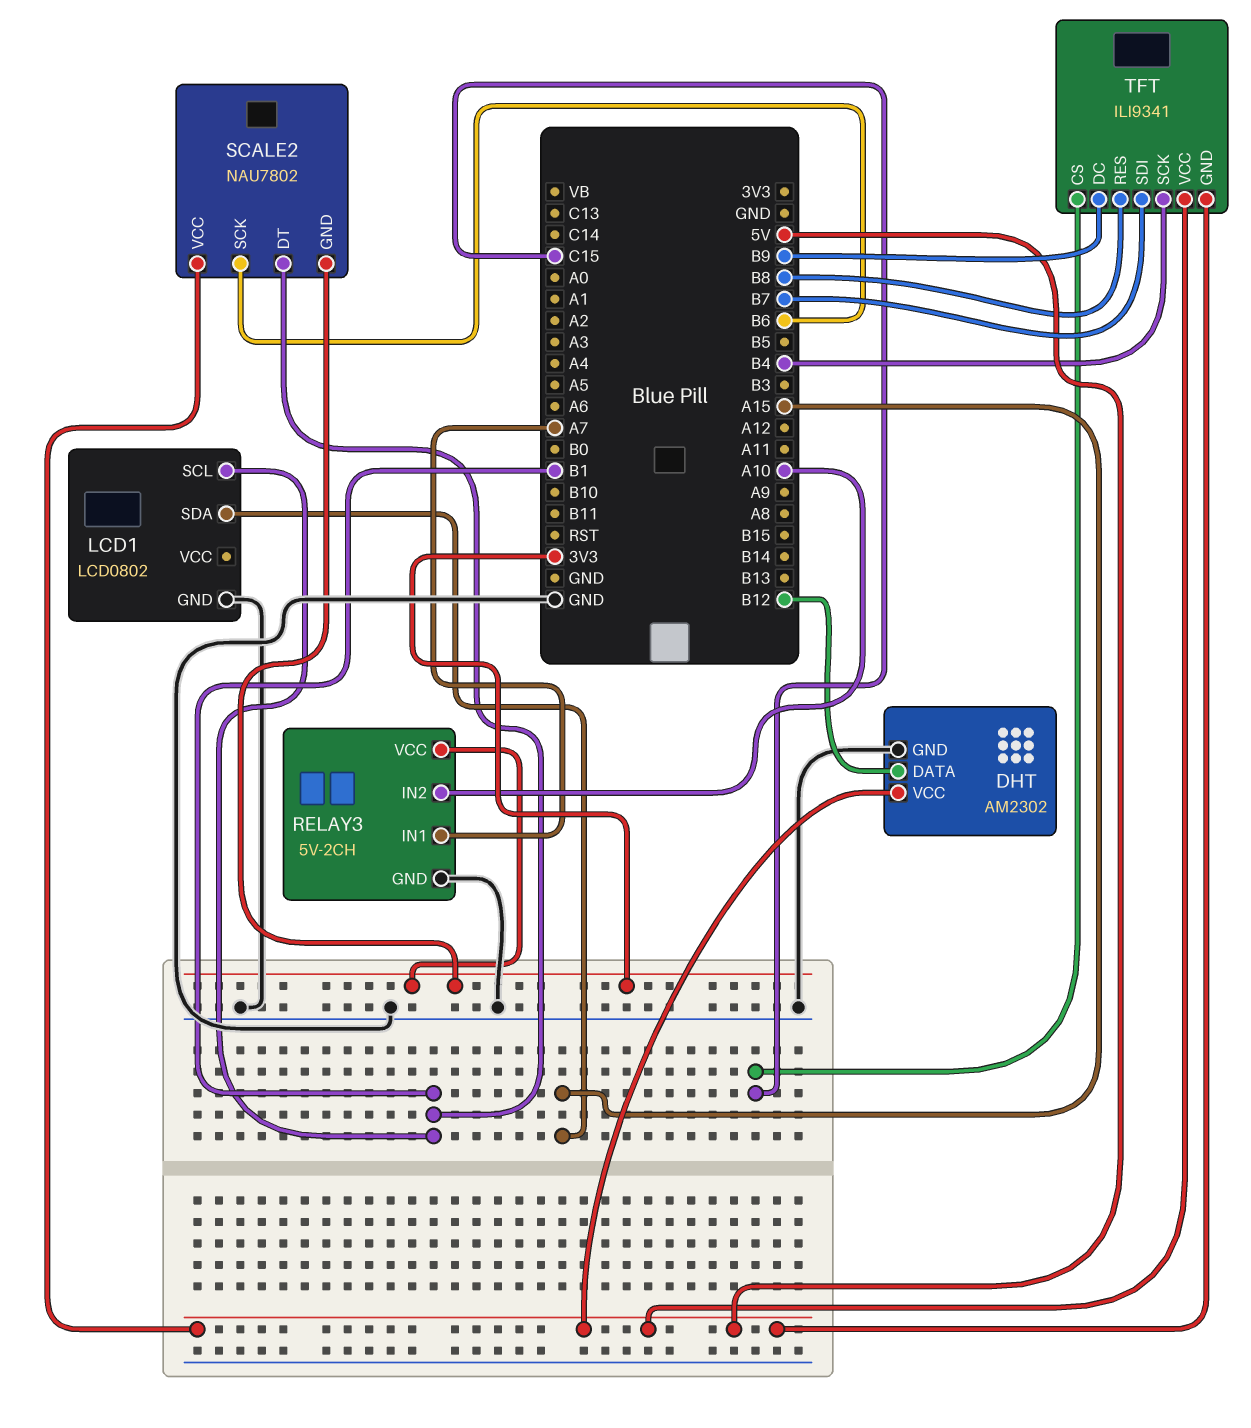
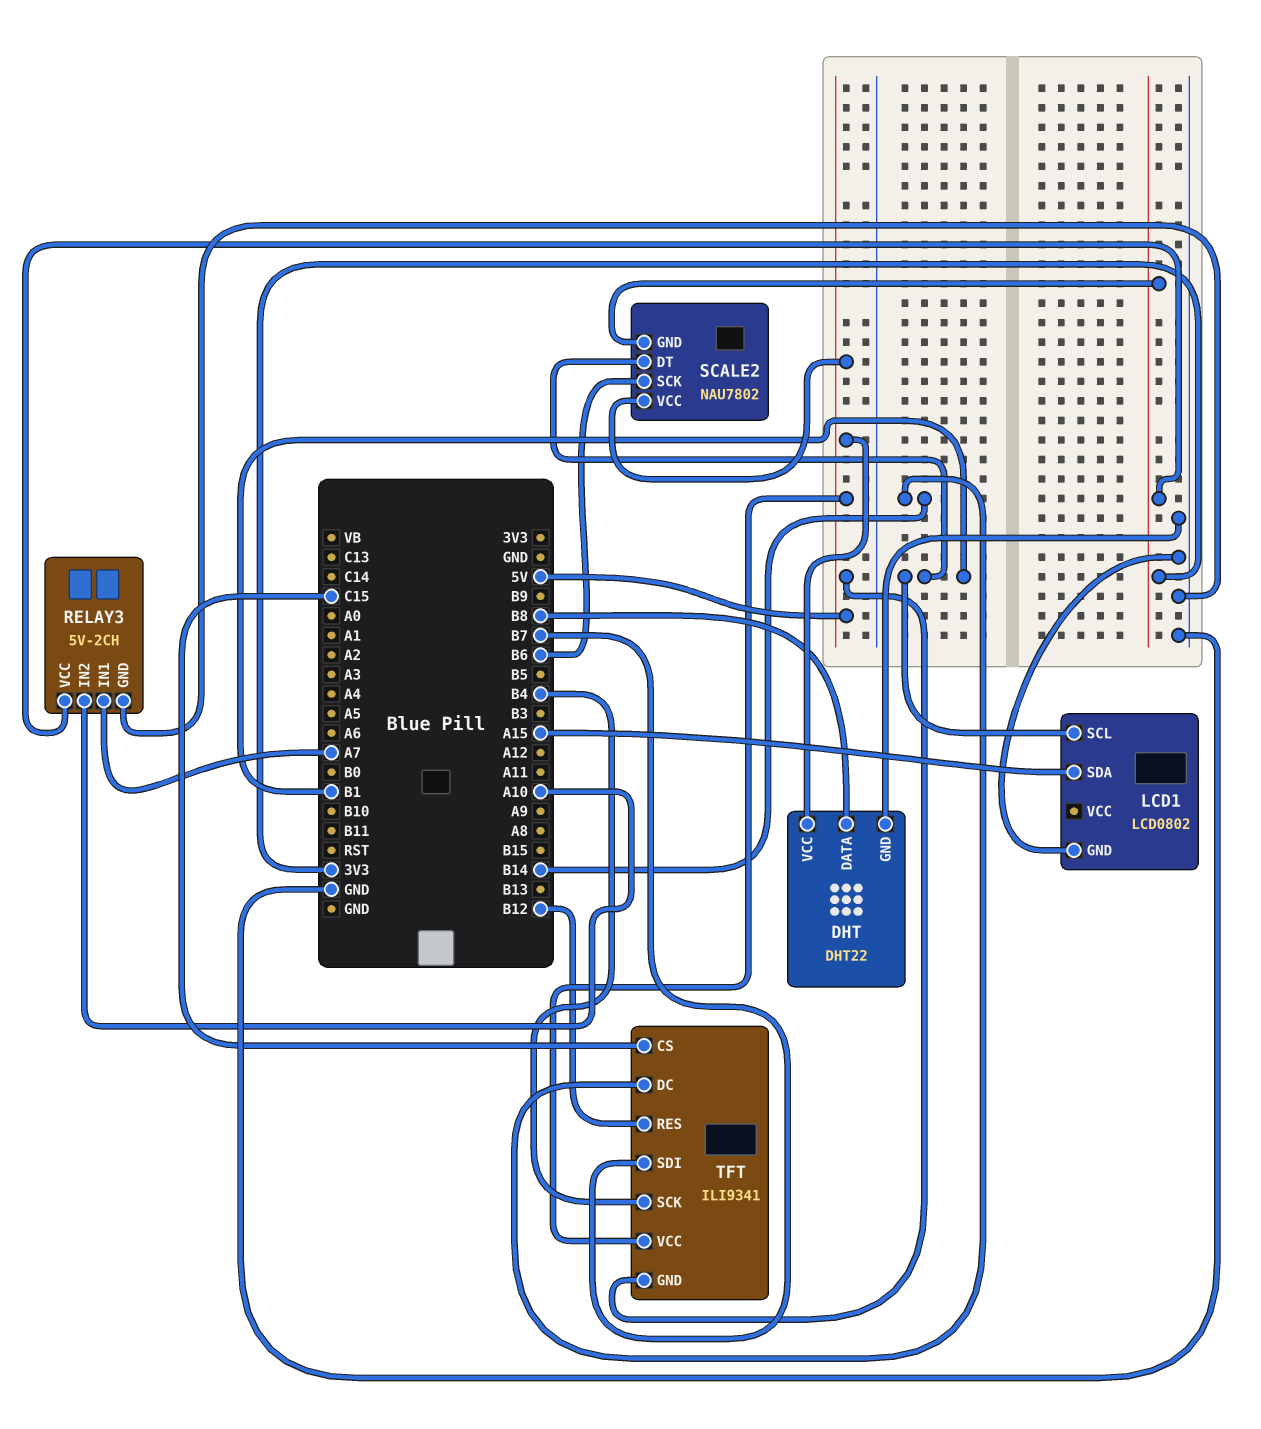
DHT: AM2302 -> DHT22
DHT pin DATA: B12 -> B8
TFT pin DC: B9 -> B14
TFT pin RES: B8 -> B12

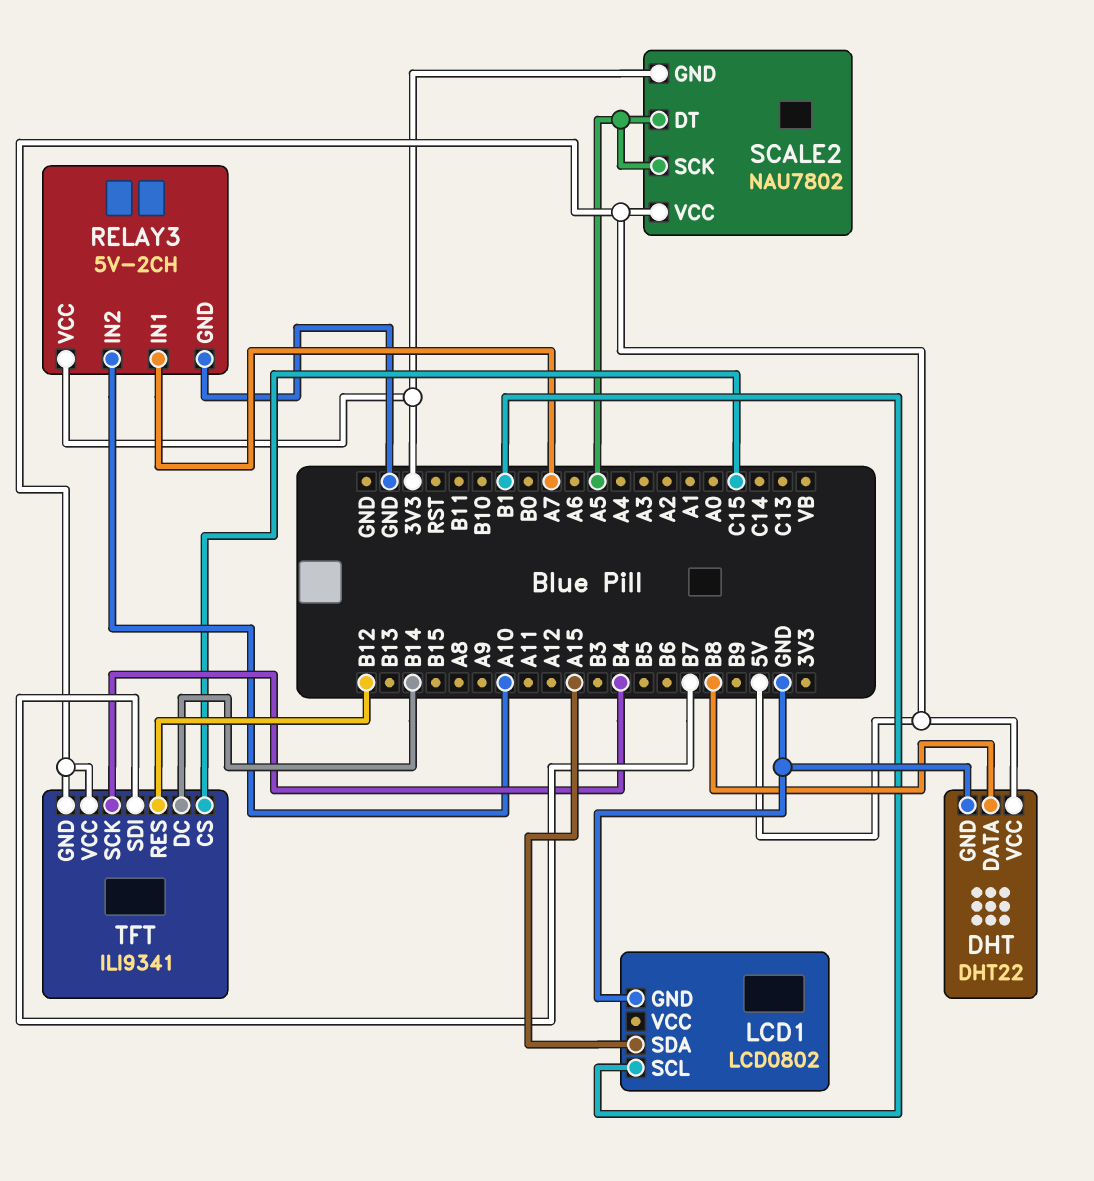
SCALE2 pin DT: B1 -> A5
SCALE2 pin SCK: B6 -> A5

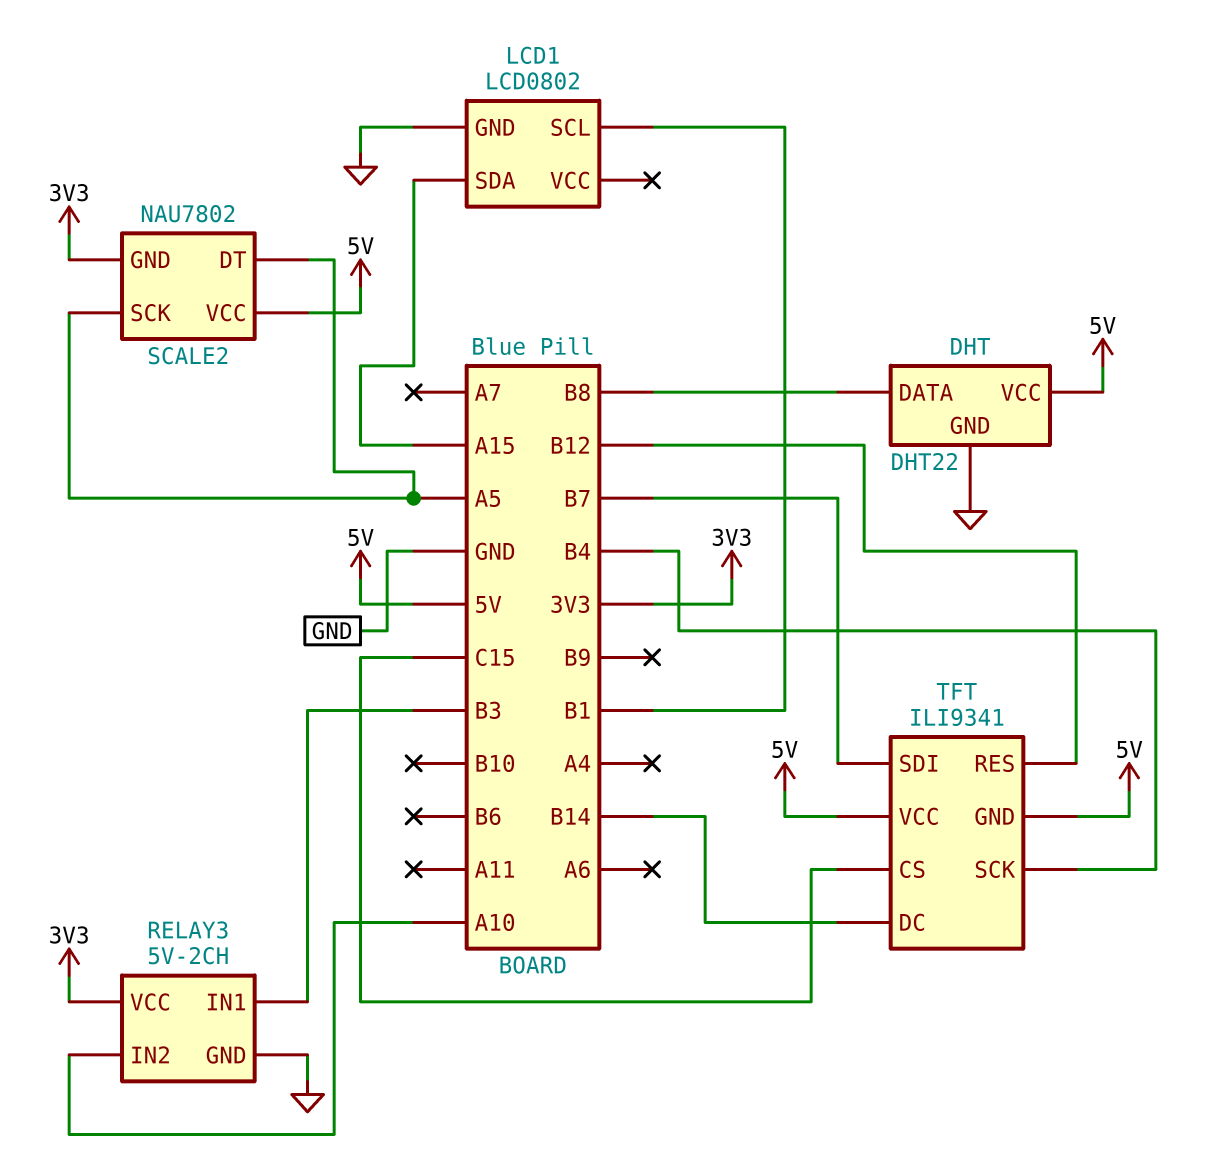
RELAY3 pin IN1: A7 -> B3

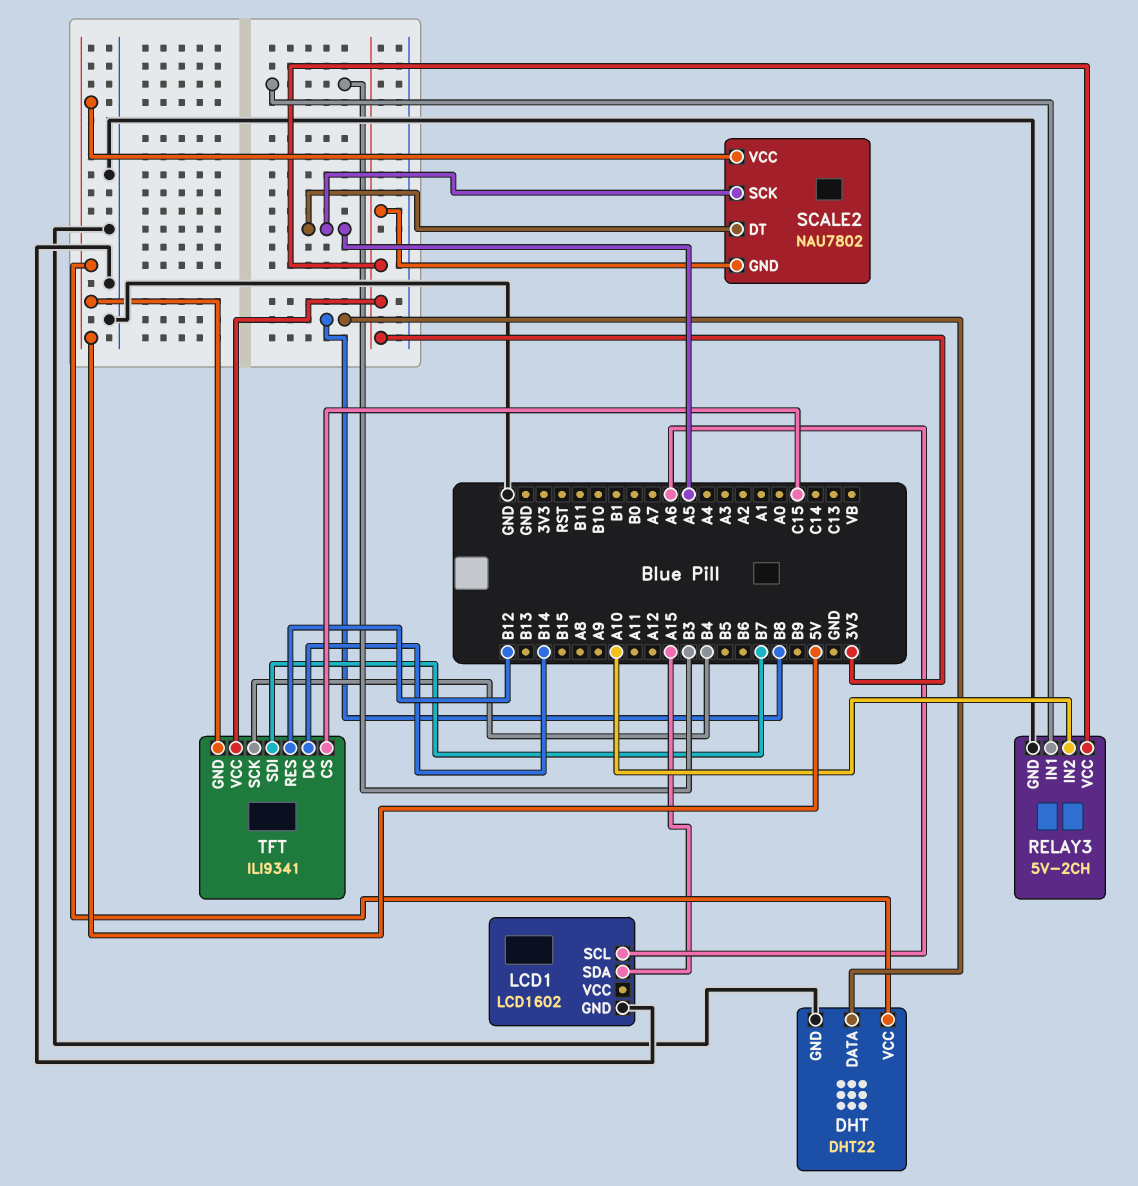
LCD1: LCD0802 -> LCD1602
LCD1 pin SCL: B1 -> A6
TFT pin VCC: 5V -> 3V3

